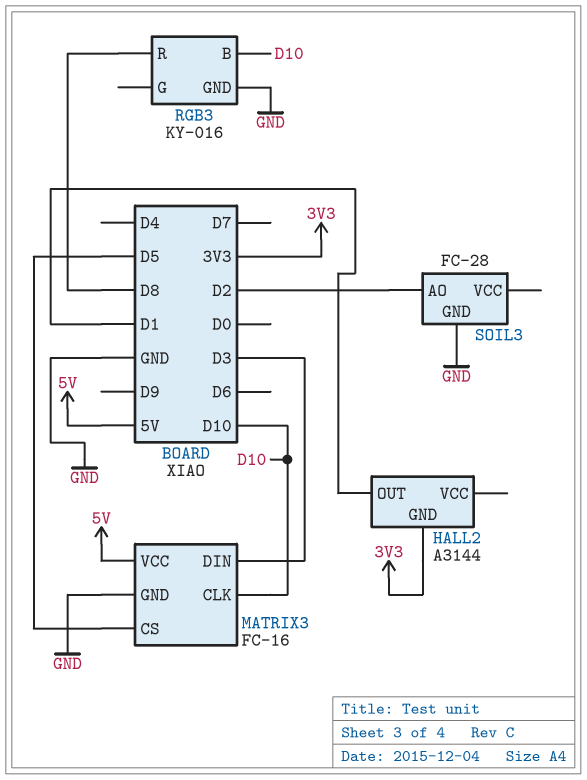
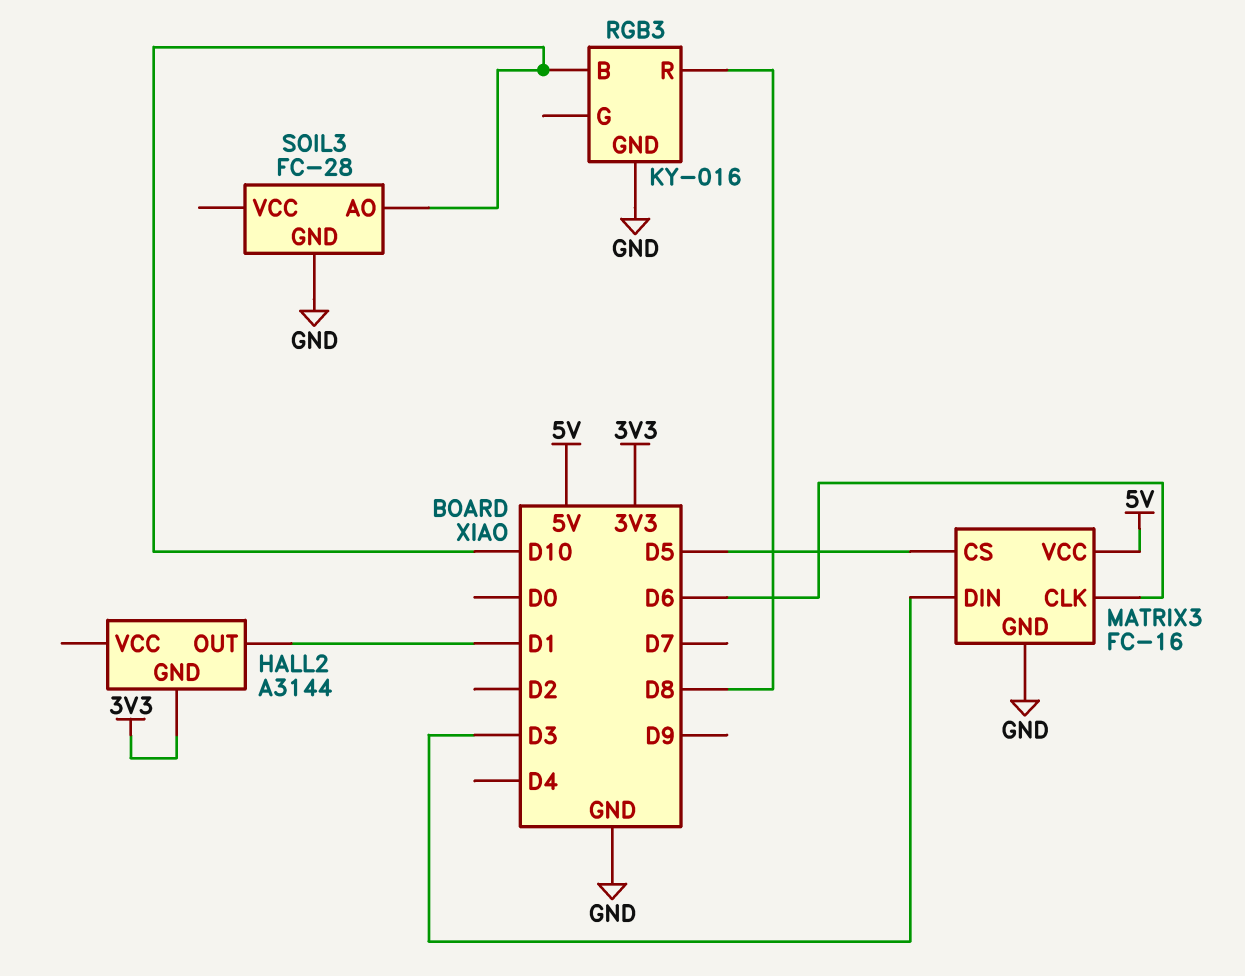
MATRIX3 pin CLK: D10 -> D6
SOIL3 pin AO: D2 -> D10

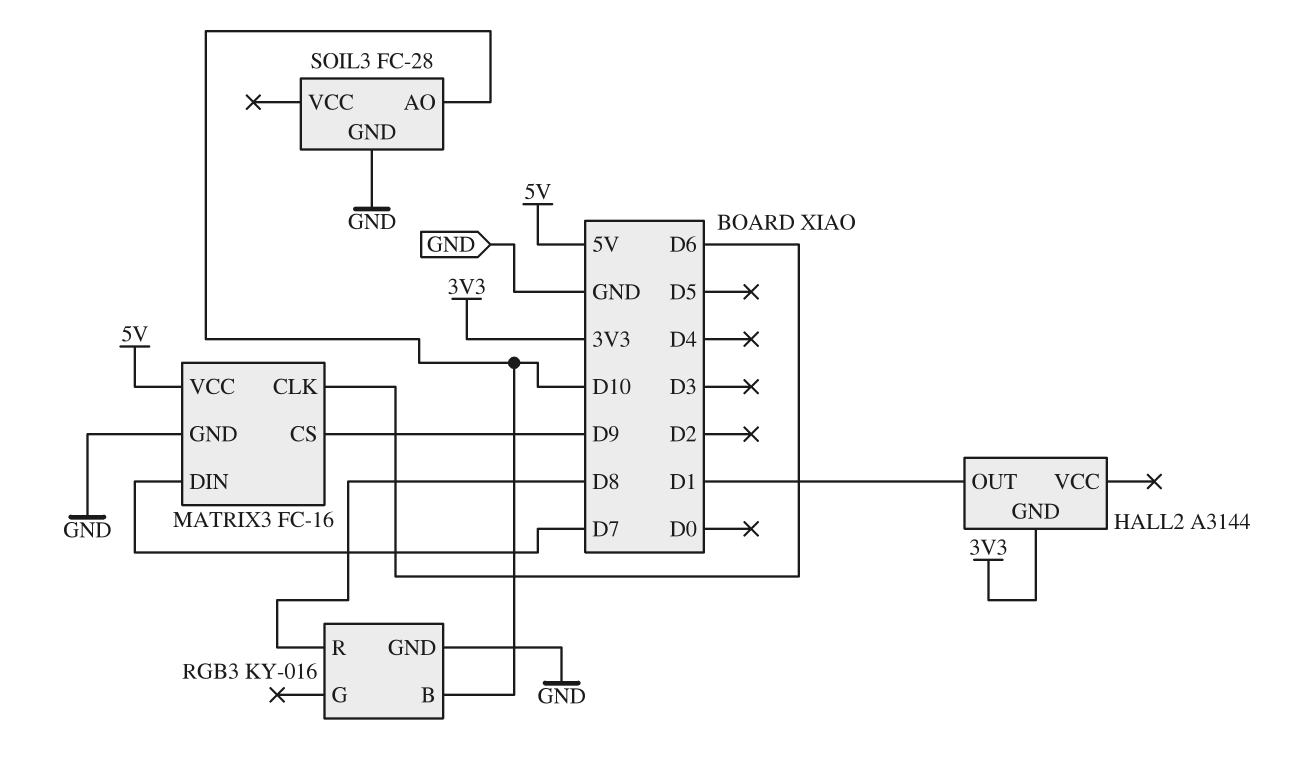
MATRIX3 pin CS: D5 -> D9
MATRIX3 pin DIN: D3 -> D7

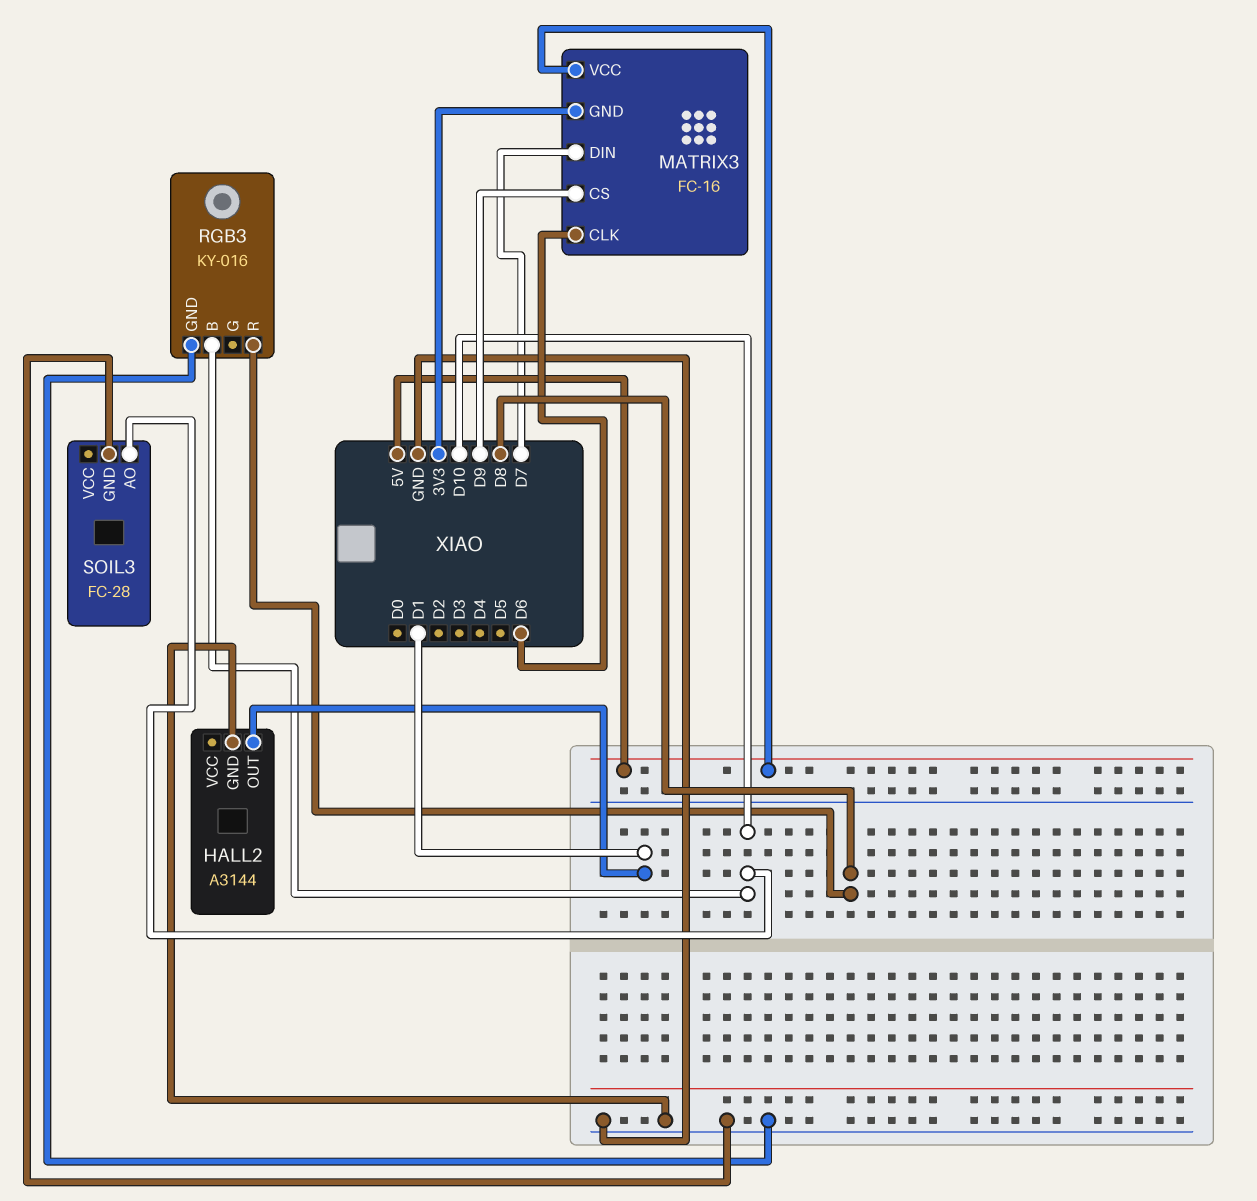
HALL2 pin GND: 3V3 -> GND
MATRIX3 pin GND: GND -> 3V3

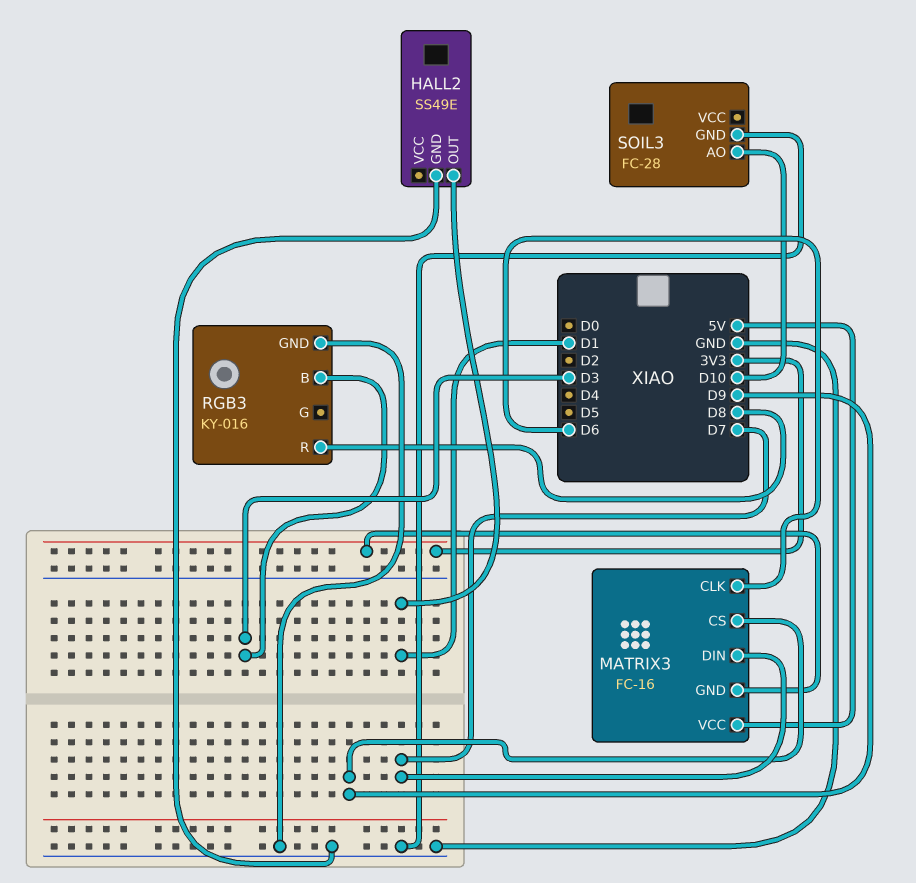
HALL2: A3144 -> SS49E
RGB3 pin B: D10 -> D3

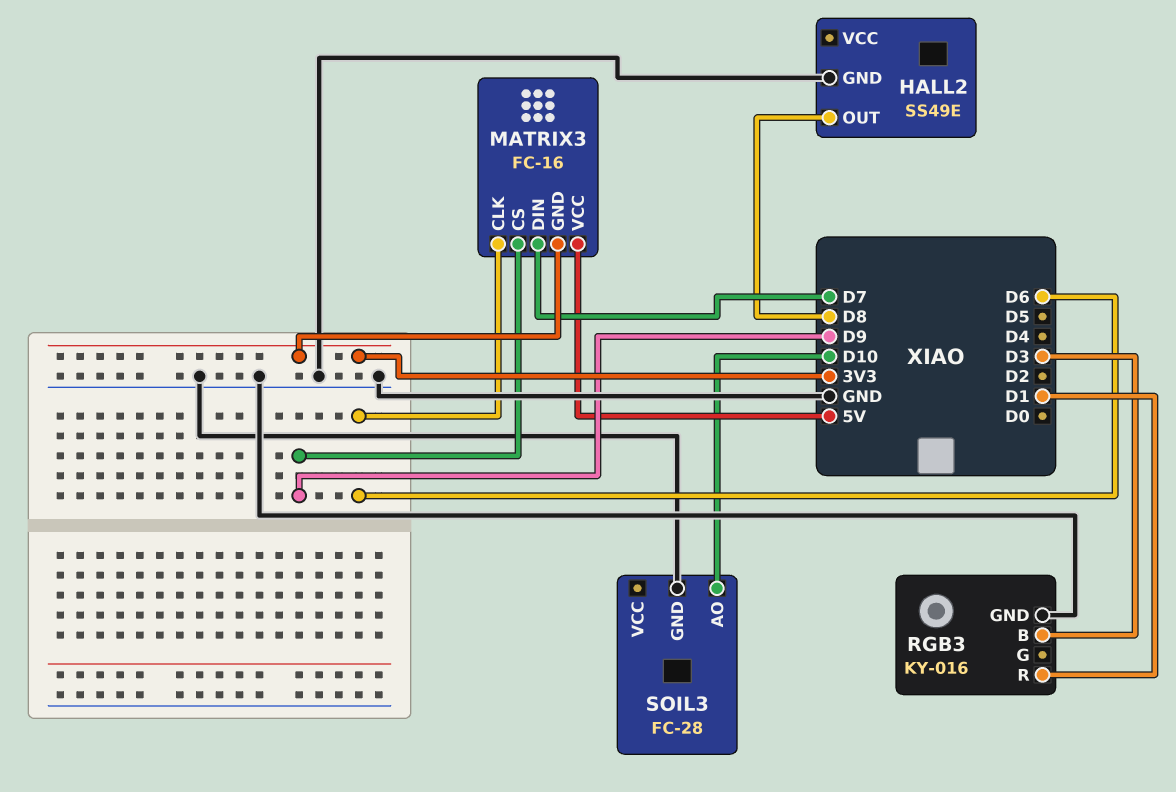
HALL2 pin OUT: D1 -> D8
RGB3 pin R: D8 -> D1

